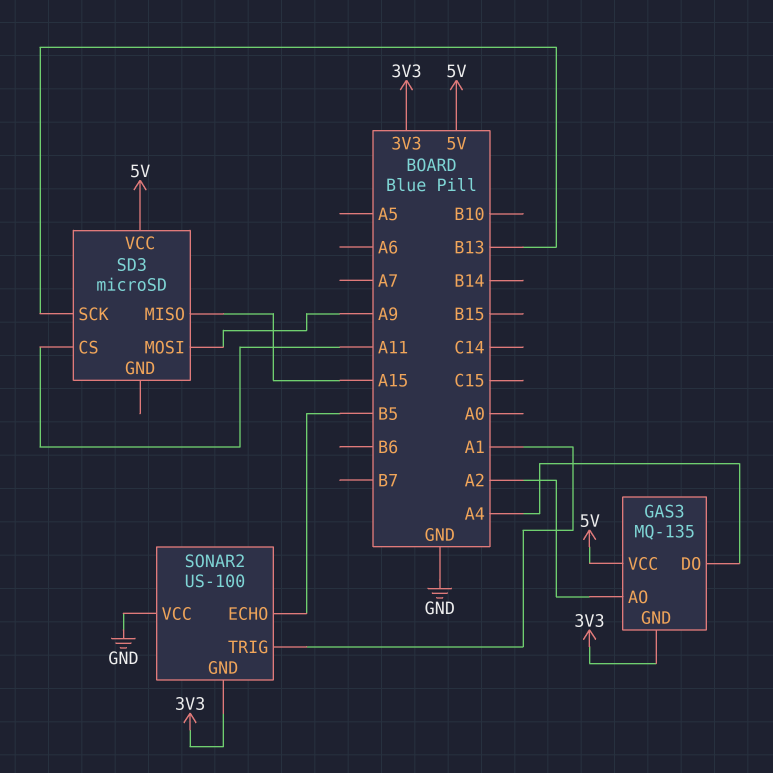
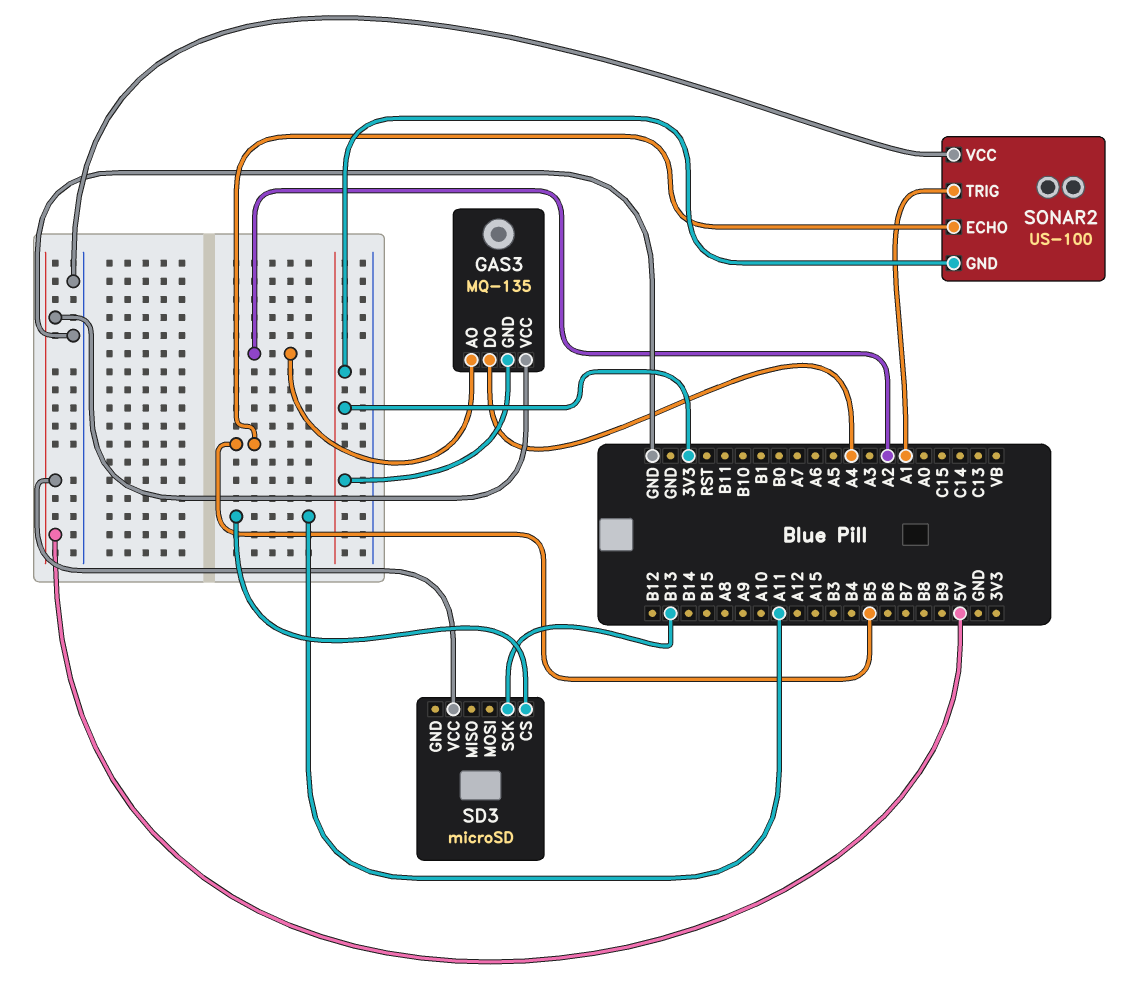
SD3 pin MISO: A15 -> none
SD3 pin MOSI: A9 -> none

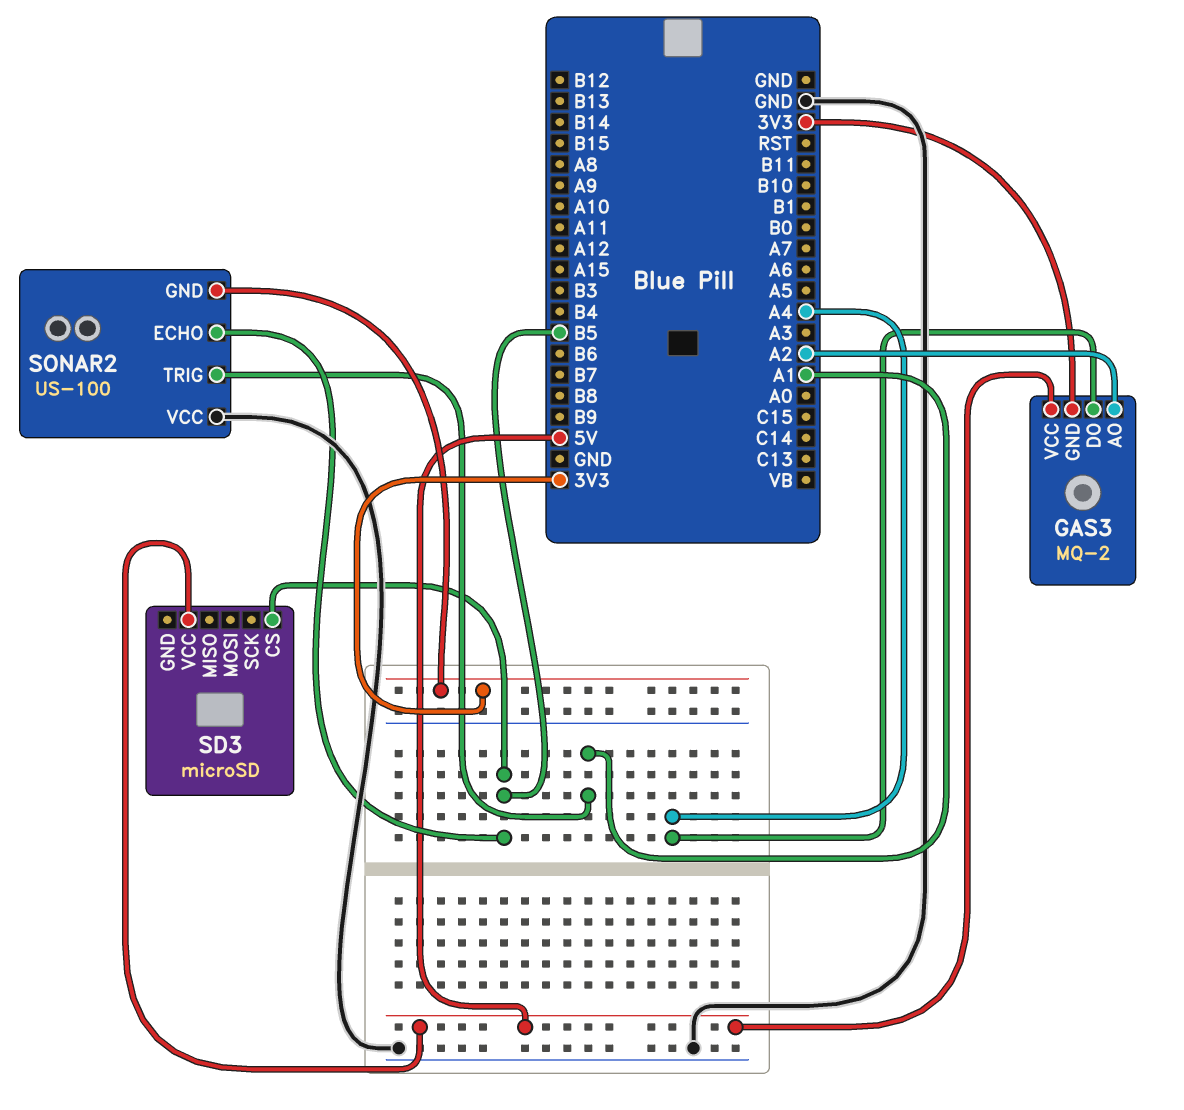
GAS3: MQ-135 -> MQ-2
SD3 pin CS: A11 -> B5
SD3 pin SCK: B13 -> none

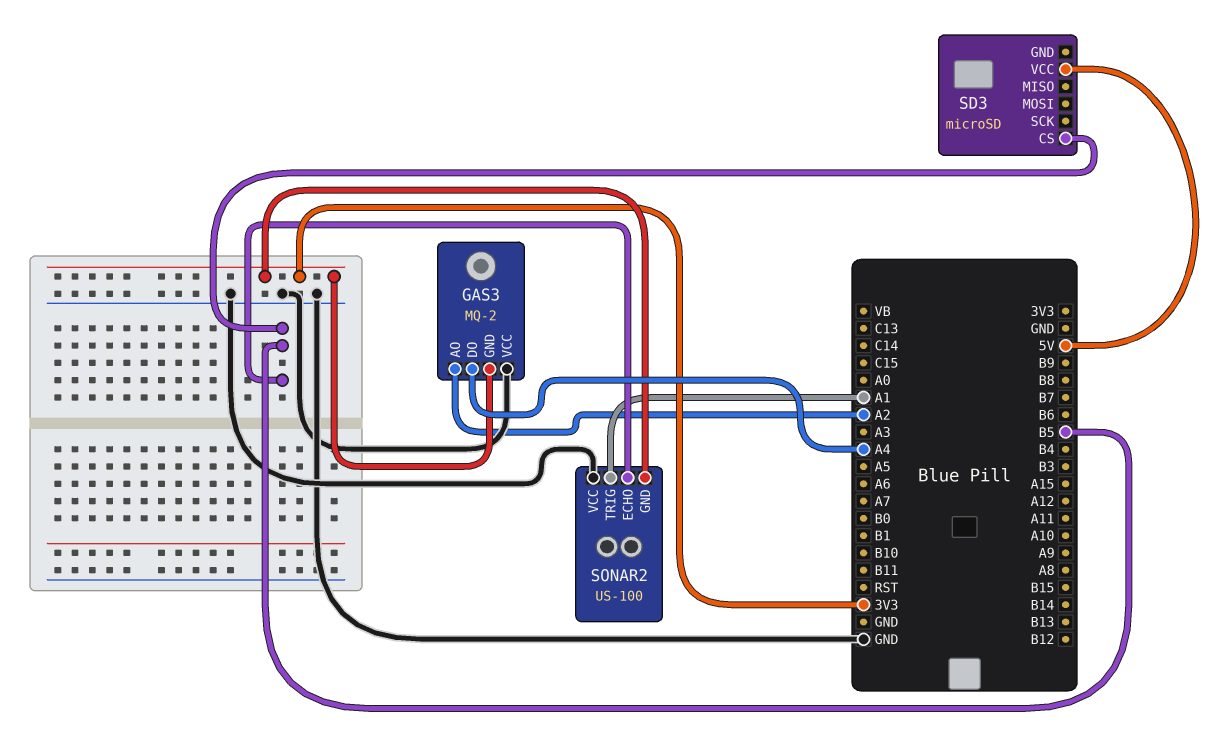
GAS3 pin VCC: 5V -> GND

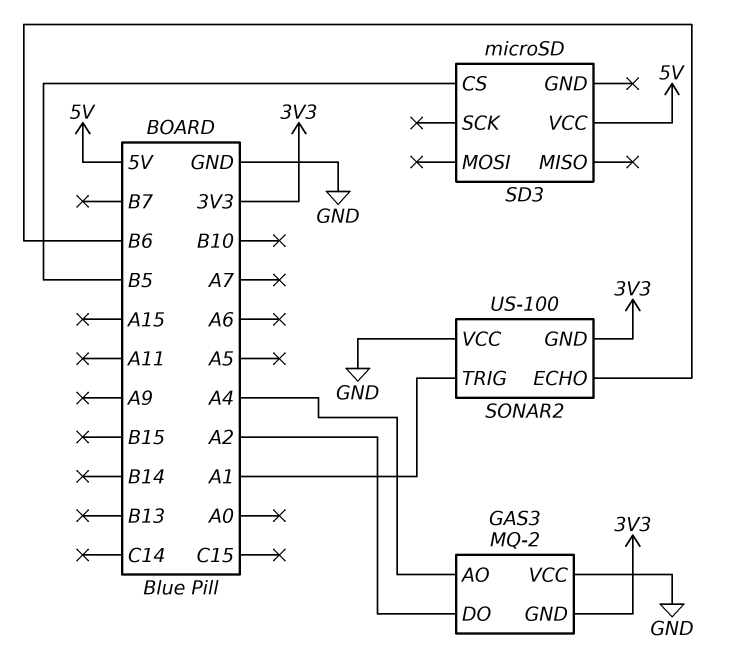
GAS3 pin AO: A2 -> A4
GAS3 pin DO: A4 -> A2
SONAR2 pin ECHO: B5 -> B6

